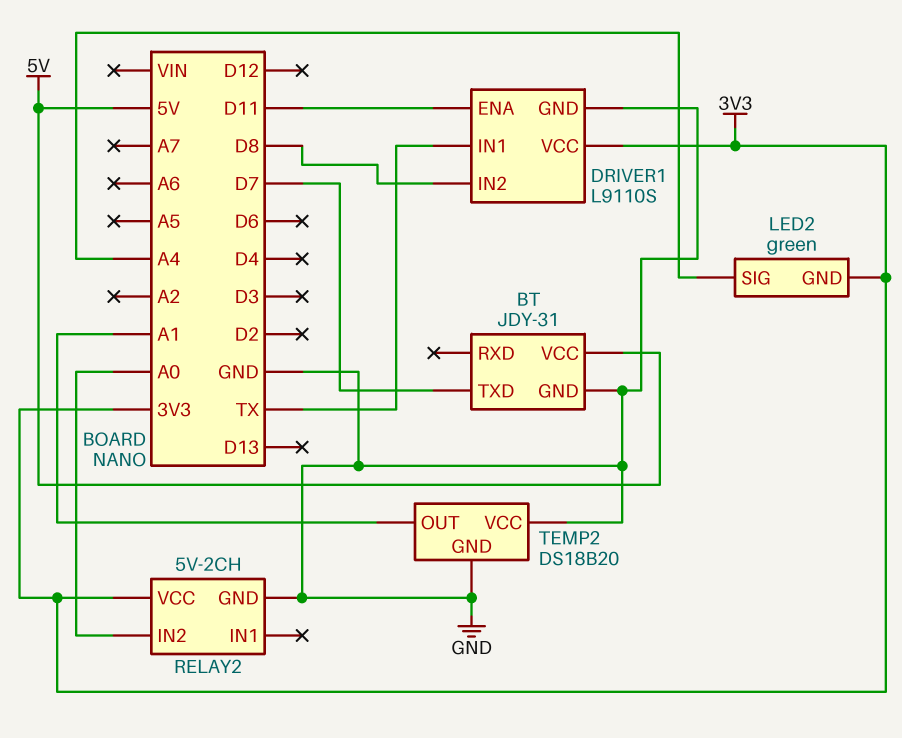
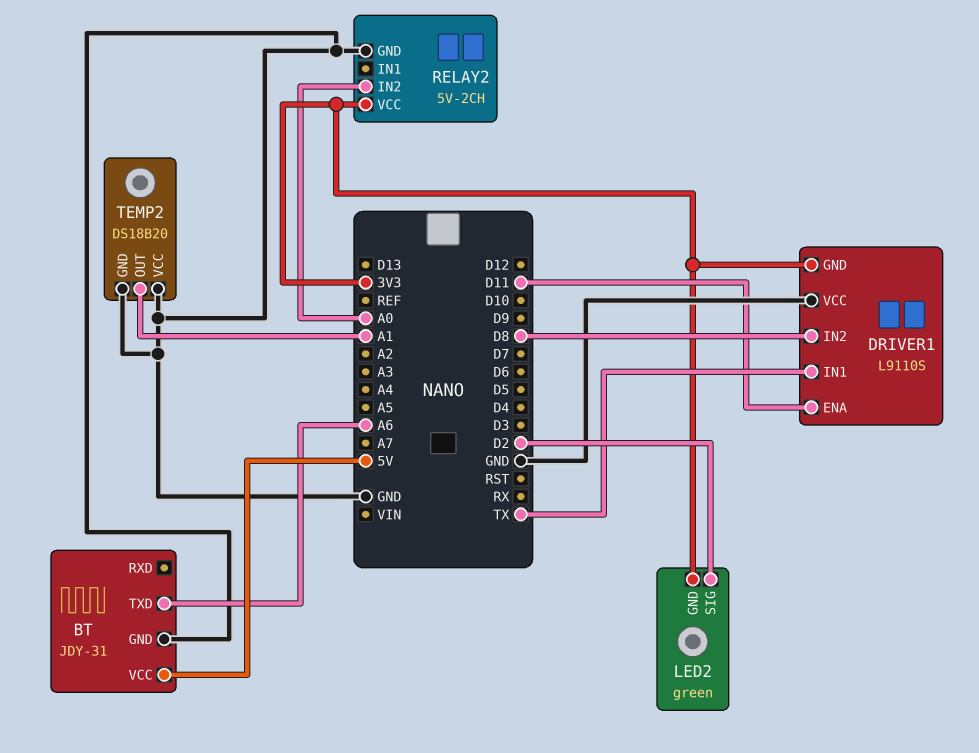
BT pin TXD: D7 -> A6
DRIVER1 pin GND: GND -> 3V3
DRIVER1 pin VCC: 3V3 -> GND
LED2 pin SIG: A4 -> D2

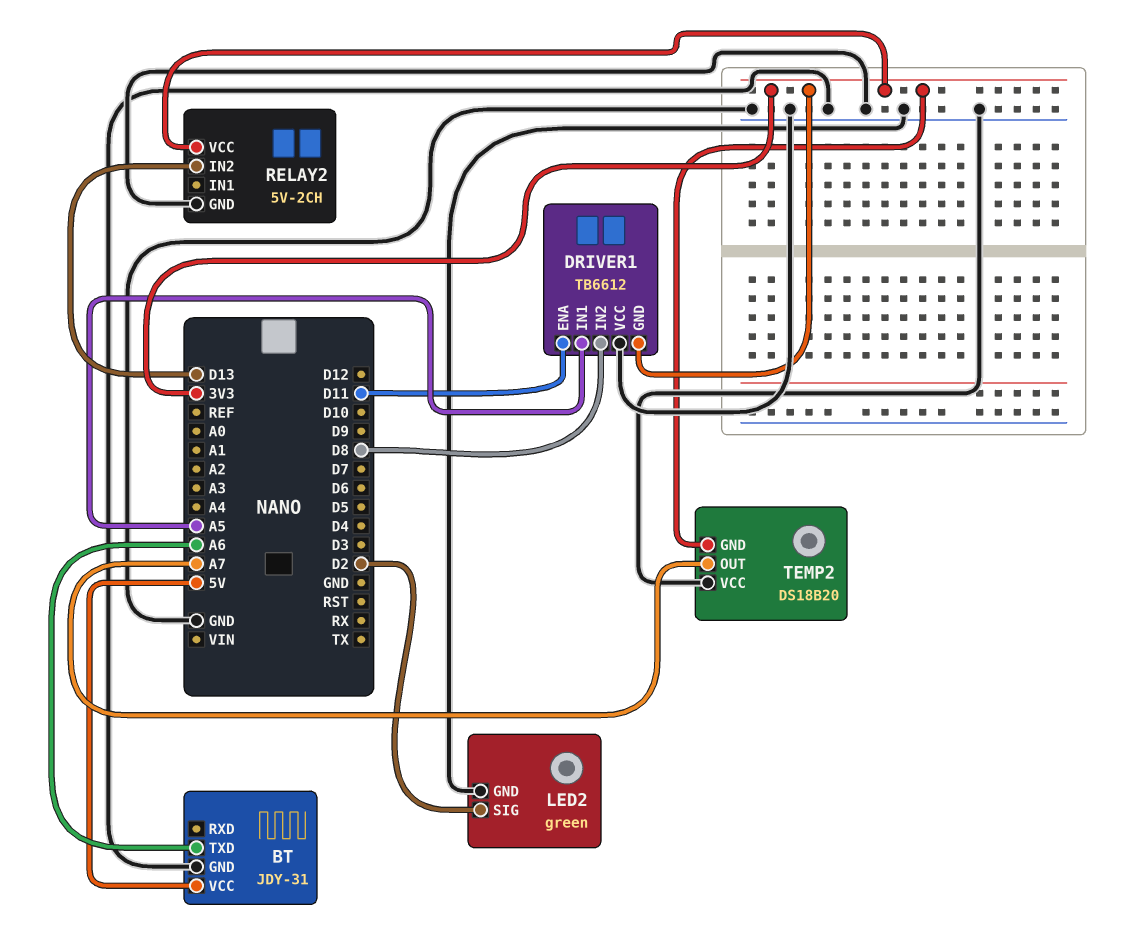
DRIVER1: L9110S -> TB6612
DRIVER1 pin IN1: TX -> A5
LED2 pin GND: 3V3 -> GND
RELAY2 pin IN2: A0 -> D13
TEMP2 pin GND: GND -> 3V3
TEMP2 pin OUT: A1 -> A7

